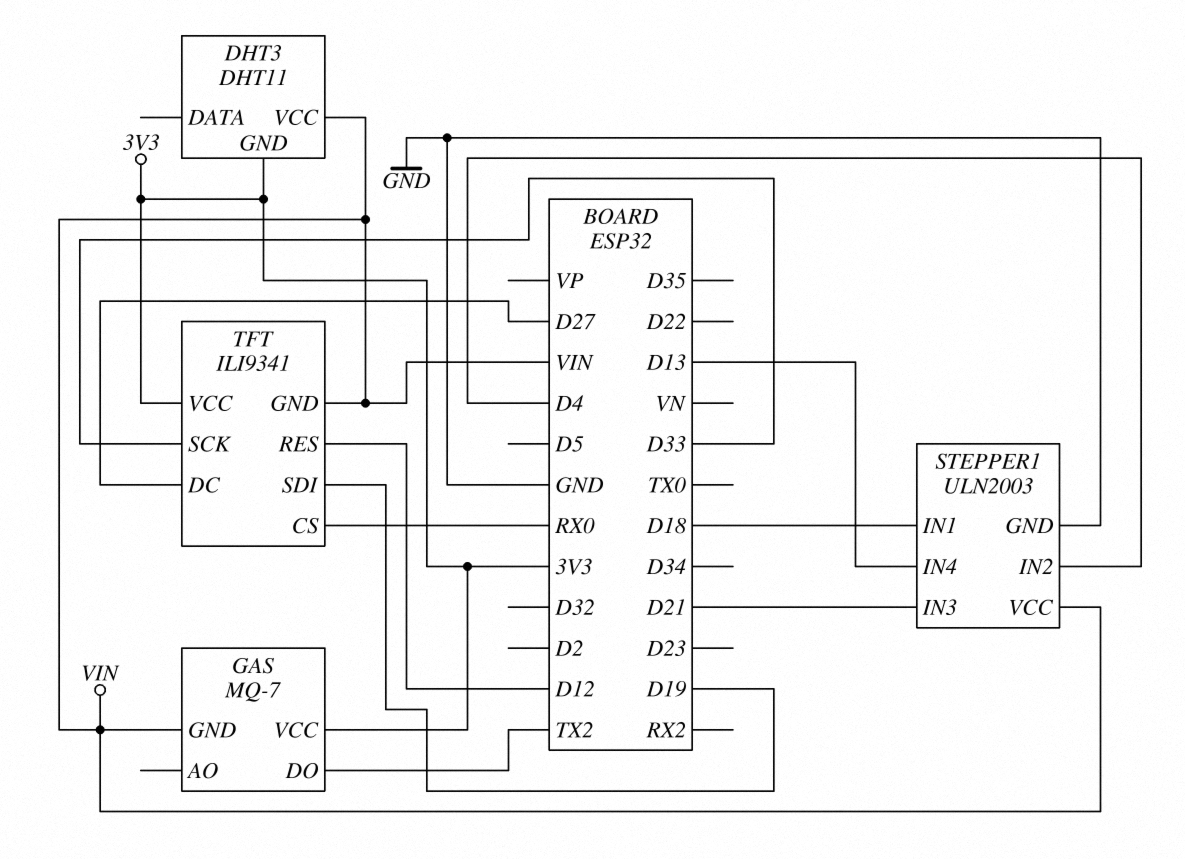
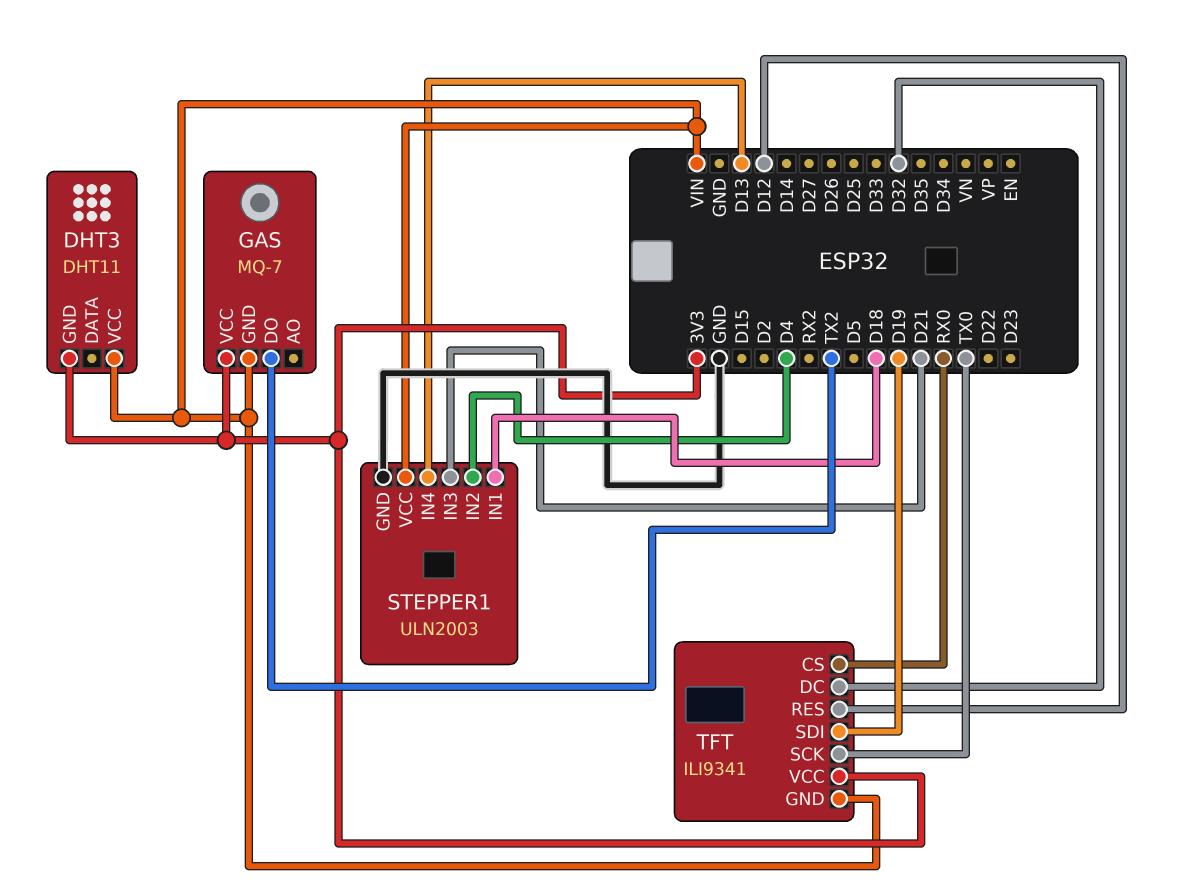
TFT pin DC: D27 -> D32
TFT pin SCK: D33 -> TX0

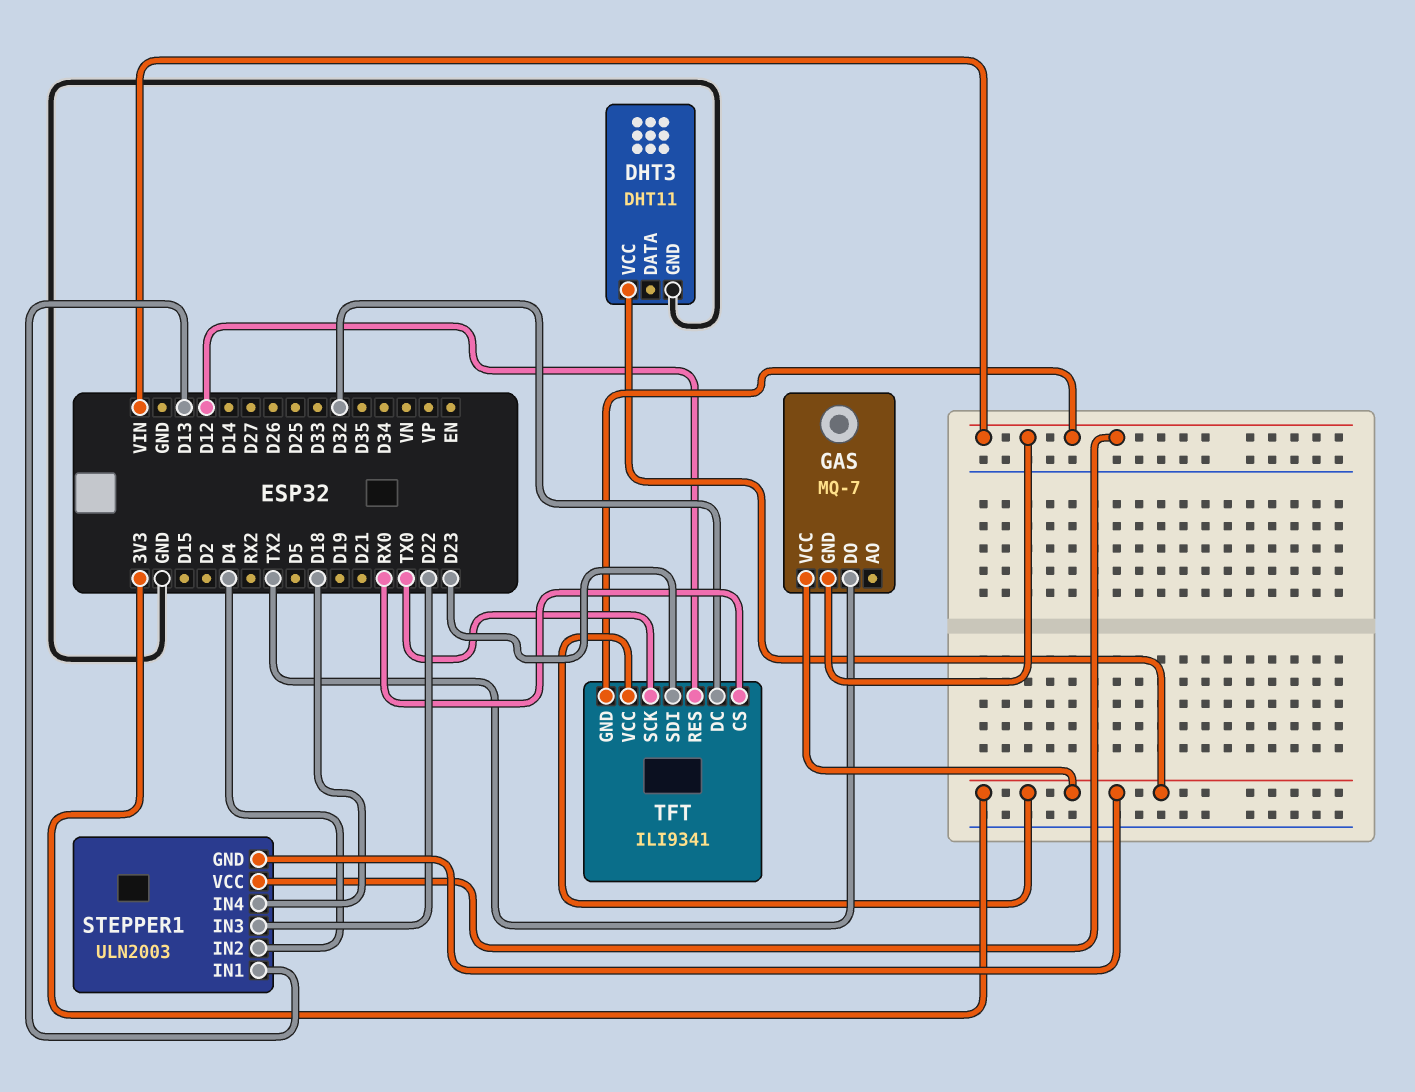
DHT3 pin GND: 3V3 -> GND
DHT3 pin VCC: VIN -> 3V3
STEPPER1 pin GND: GND -> 3V3
STEPPER1 pin IN1: D18 -> D13
STEPPER1 pin IN3: D21 -> D22
STEPPER1 pin IN4: D13 -> D18
TFT pin SDI: D19 -> D23

